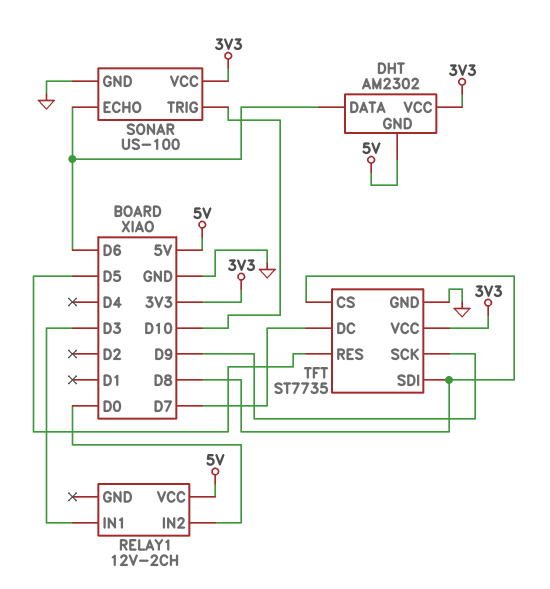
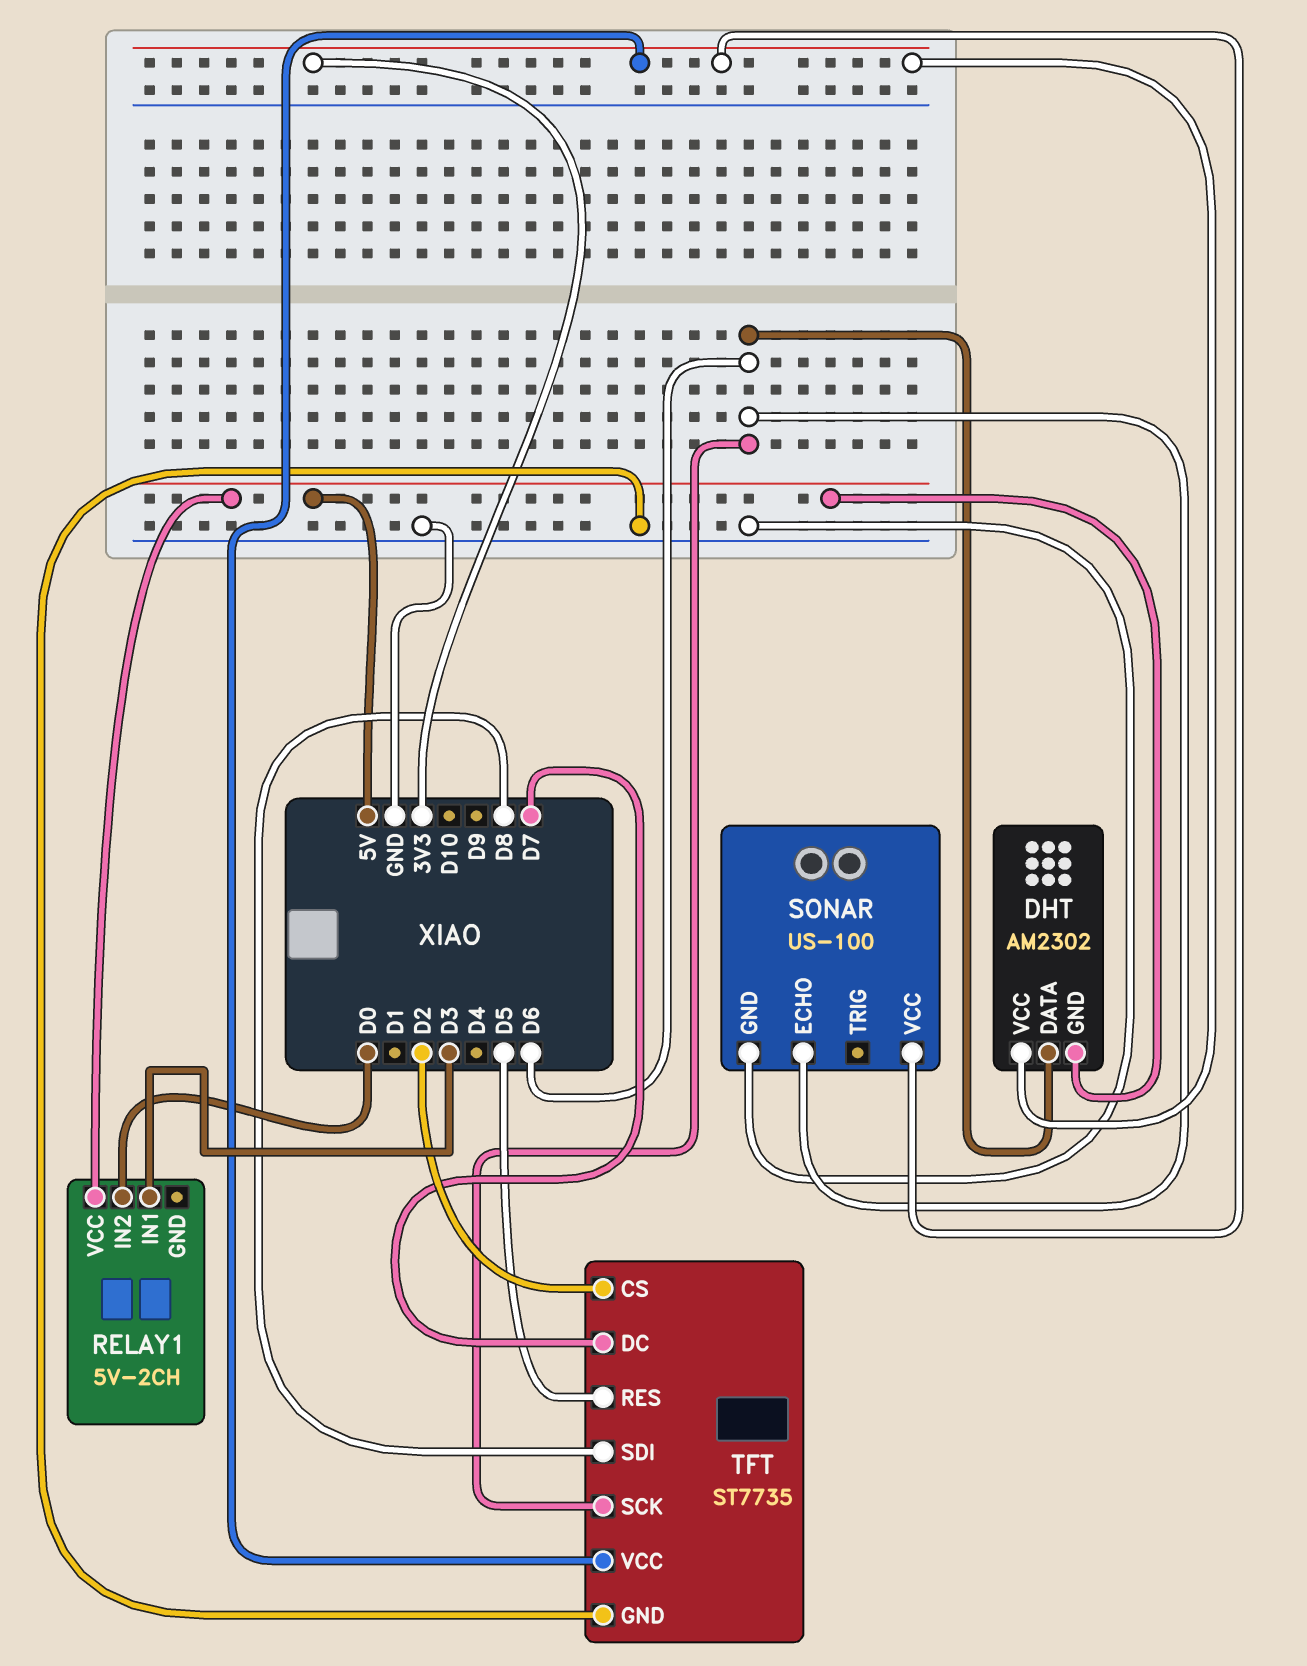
RELAY1: 12V-2CH -> 5V-2CH
SONAR pin TRIG: D10 -> none
TFT pin CS: D8 -> D2
TFT pin SCK: D9 -> D6

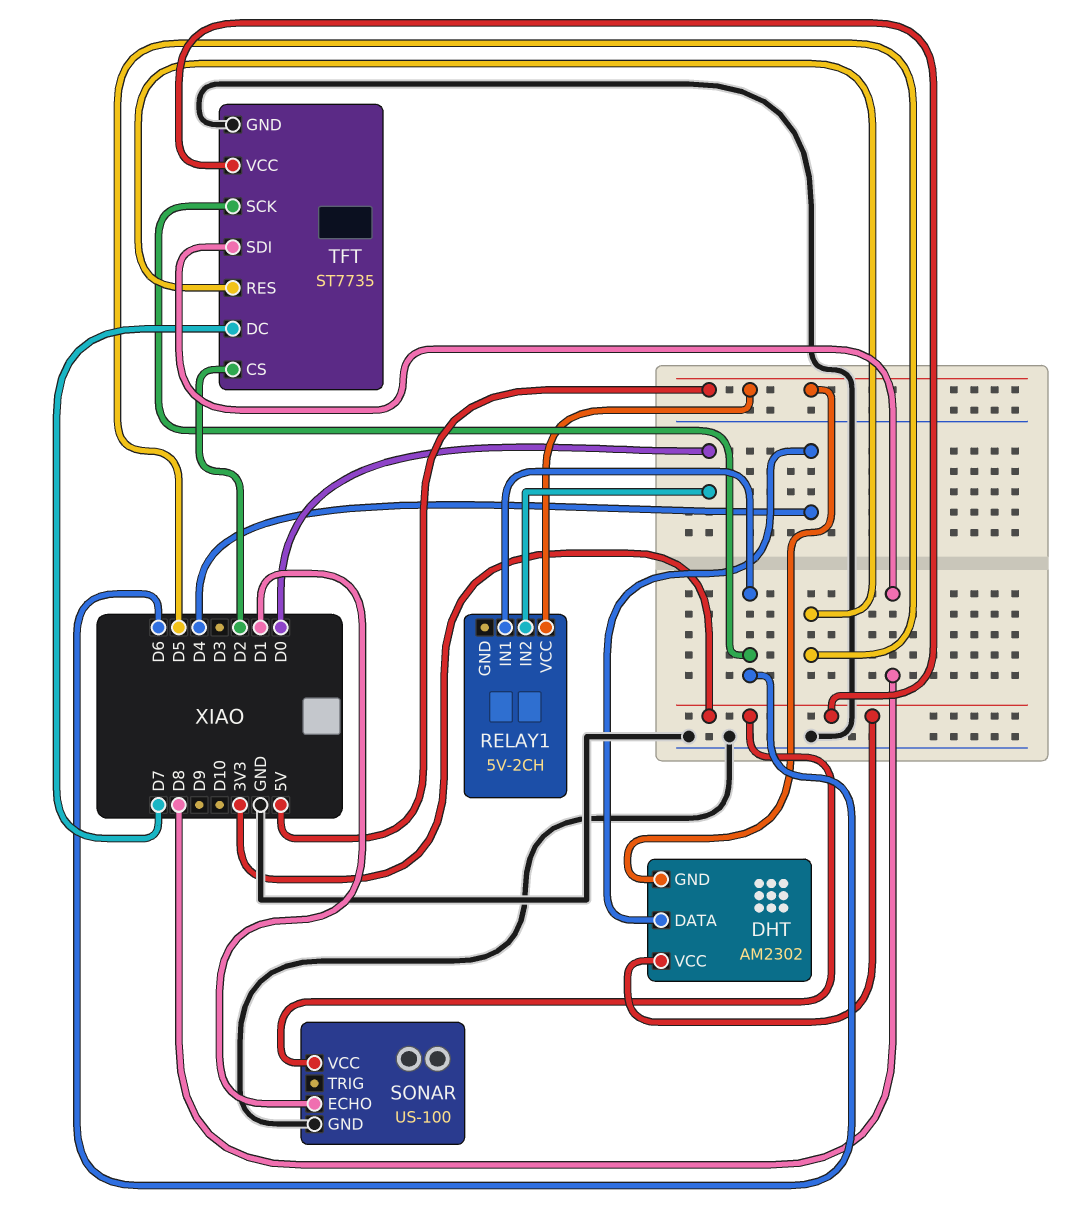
DHT pin DATA: D6 -> D4
RELAY1 pin IN1: D3 -> D6
SONAR pin ECHO: D6 -> D1

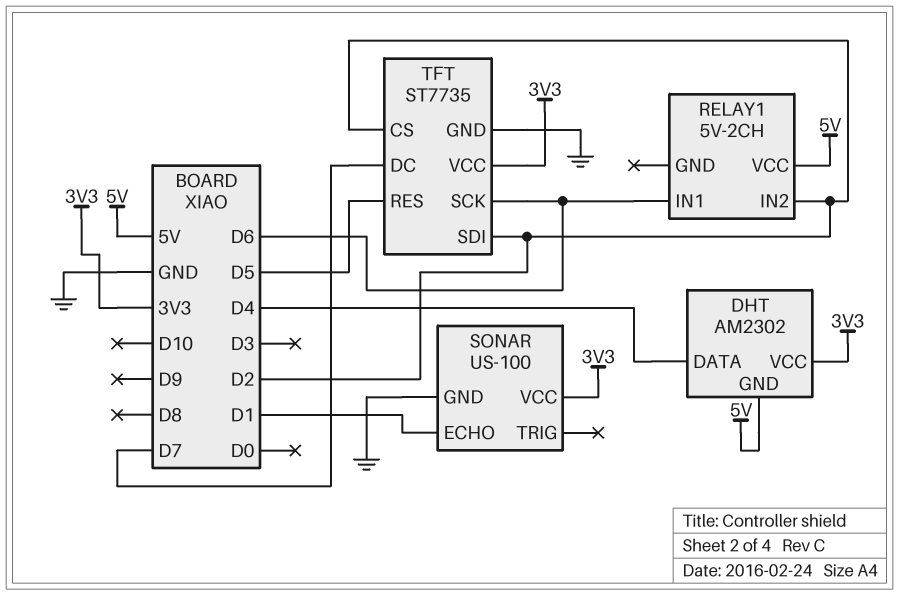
RELAY1 pin IN2: D0 -> D2
TFT pin SDI: D8 -> D2

